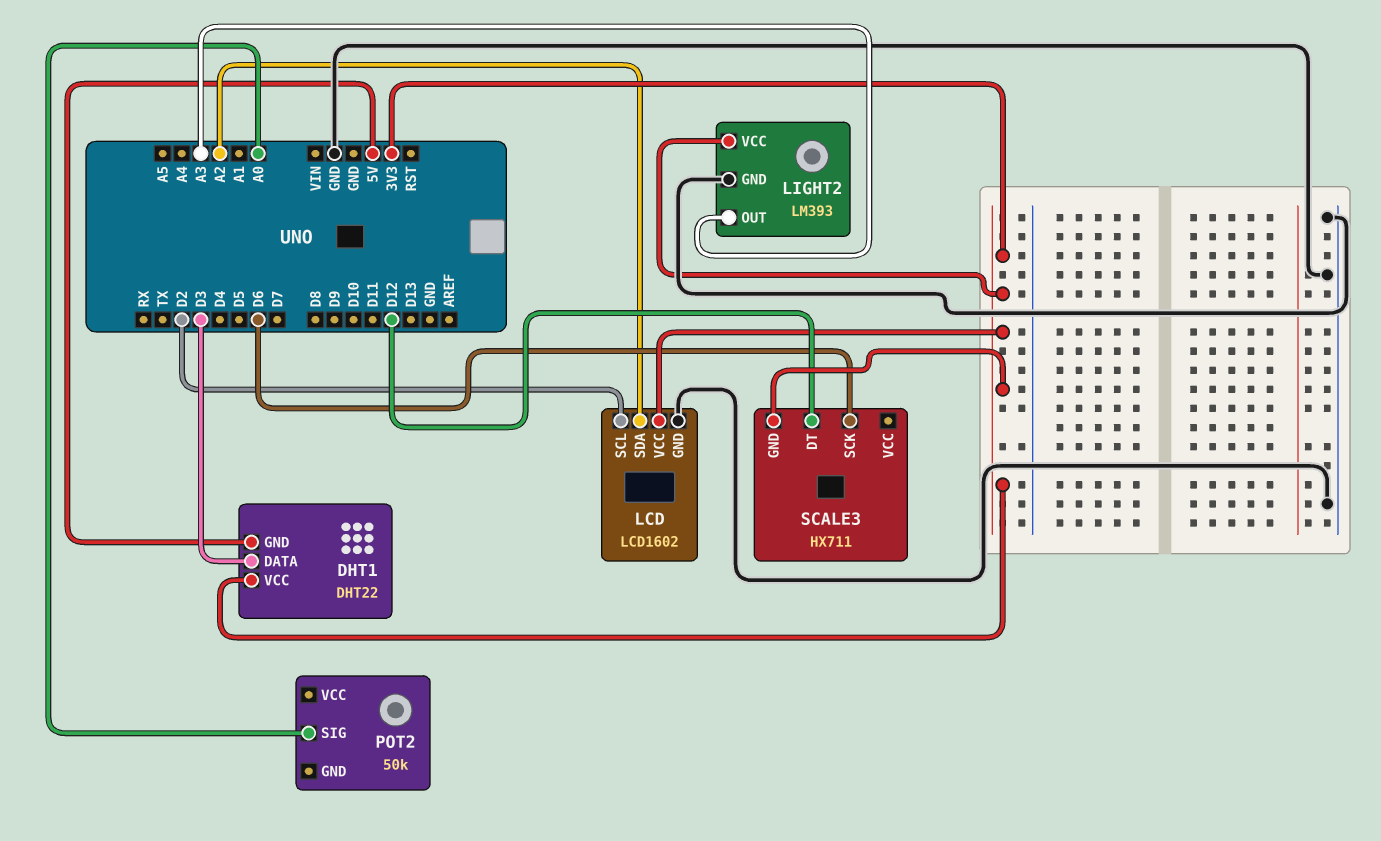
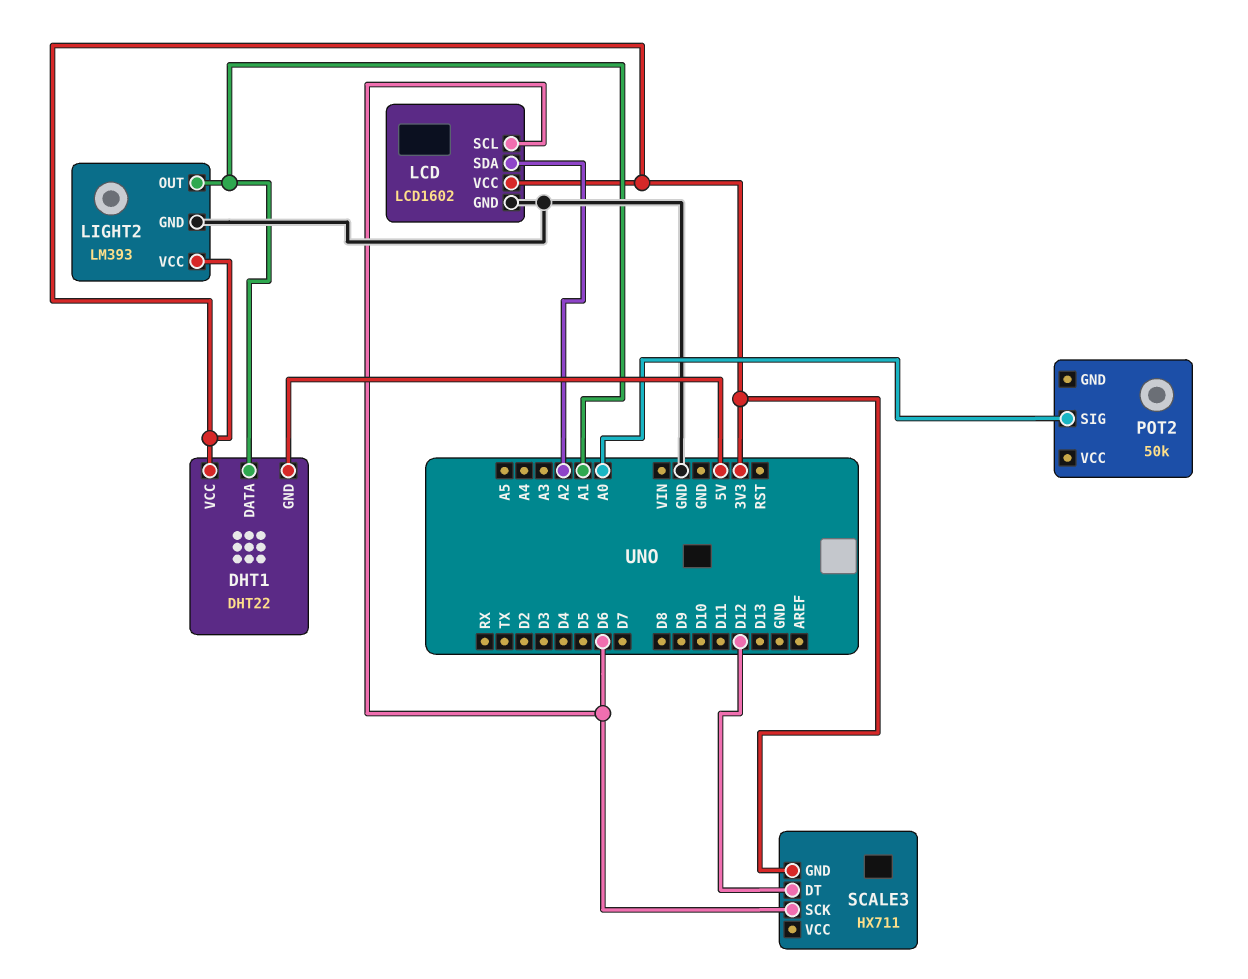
DHT1 pin DATA: D3 -> A1
LCD pin SCL: D2 -> D6
LIGHT2 pin OUT: A3 -> A1

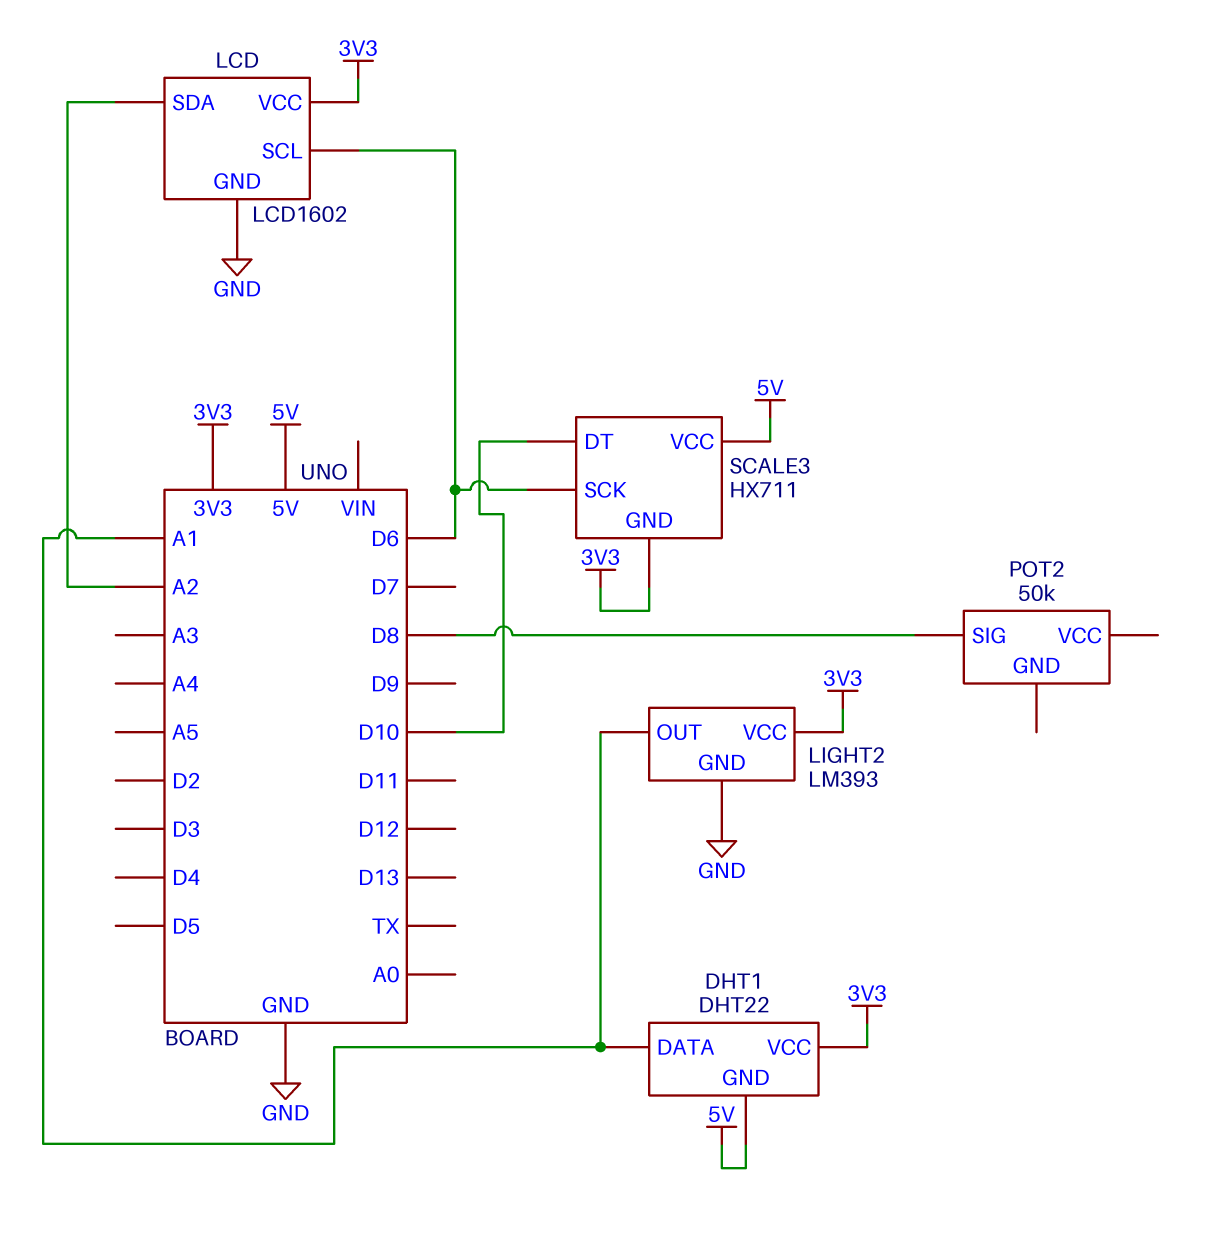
POT2 pin SIG: A0 -> D8
SCALE3 pin DT: D12 -> D10
SCALE3 pin VCC: none -> 5V

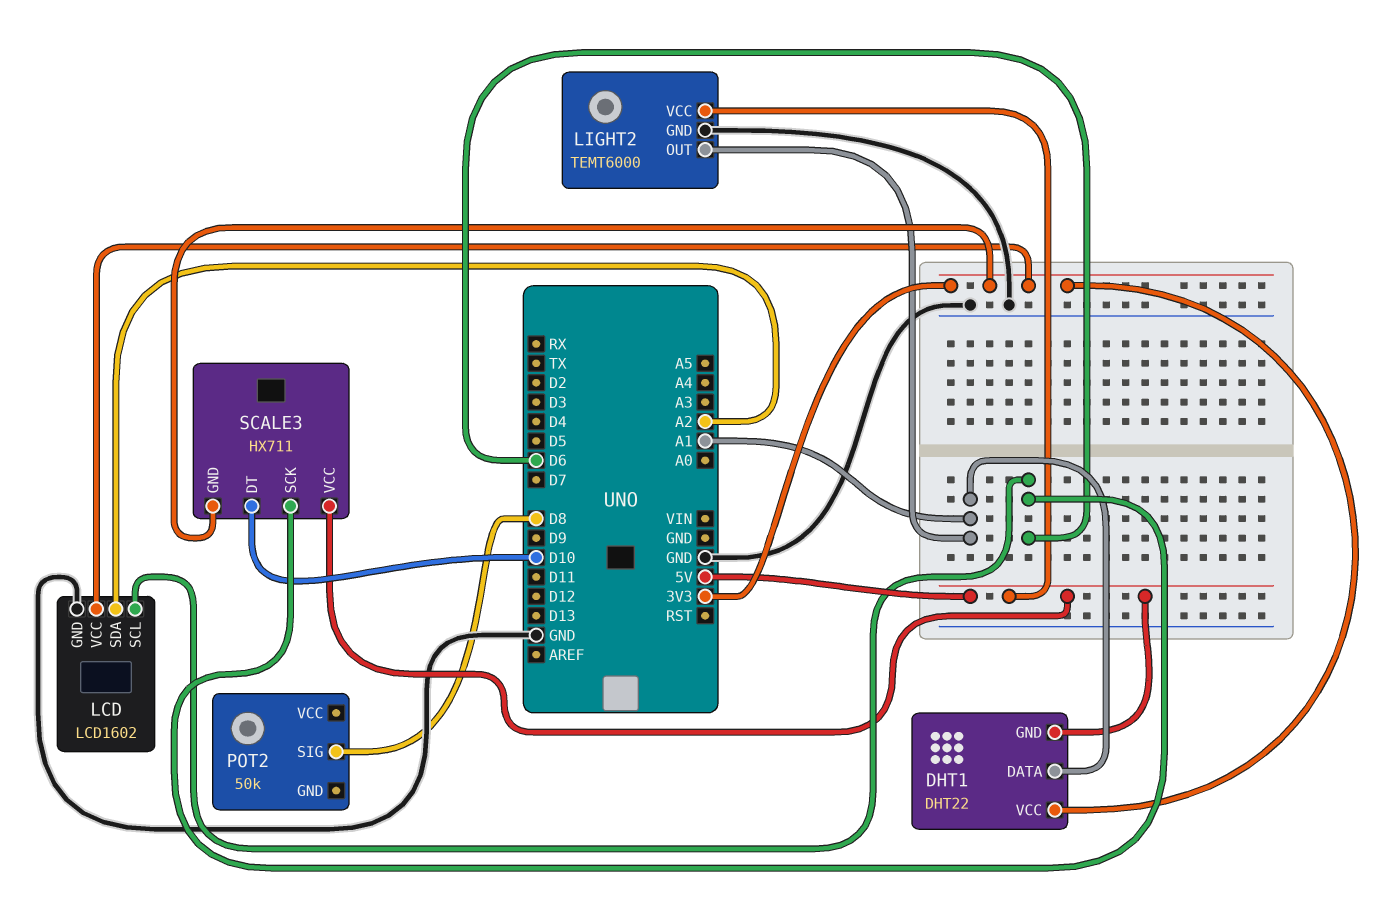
LIGHT2: LM393 -> TEMT6000
LIGHT2 pin VCC: 3V3 -> 5V

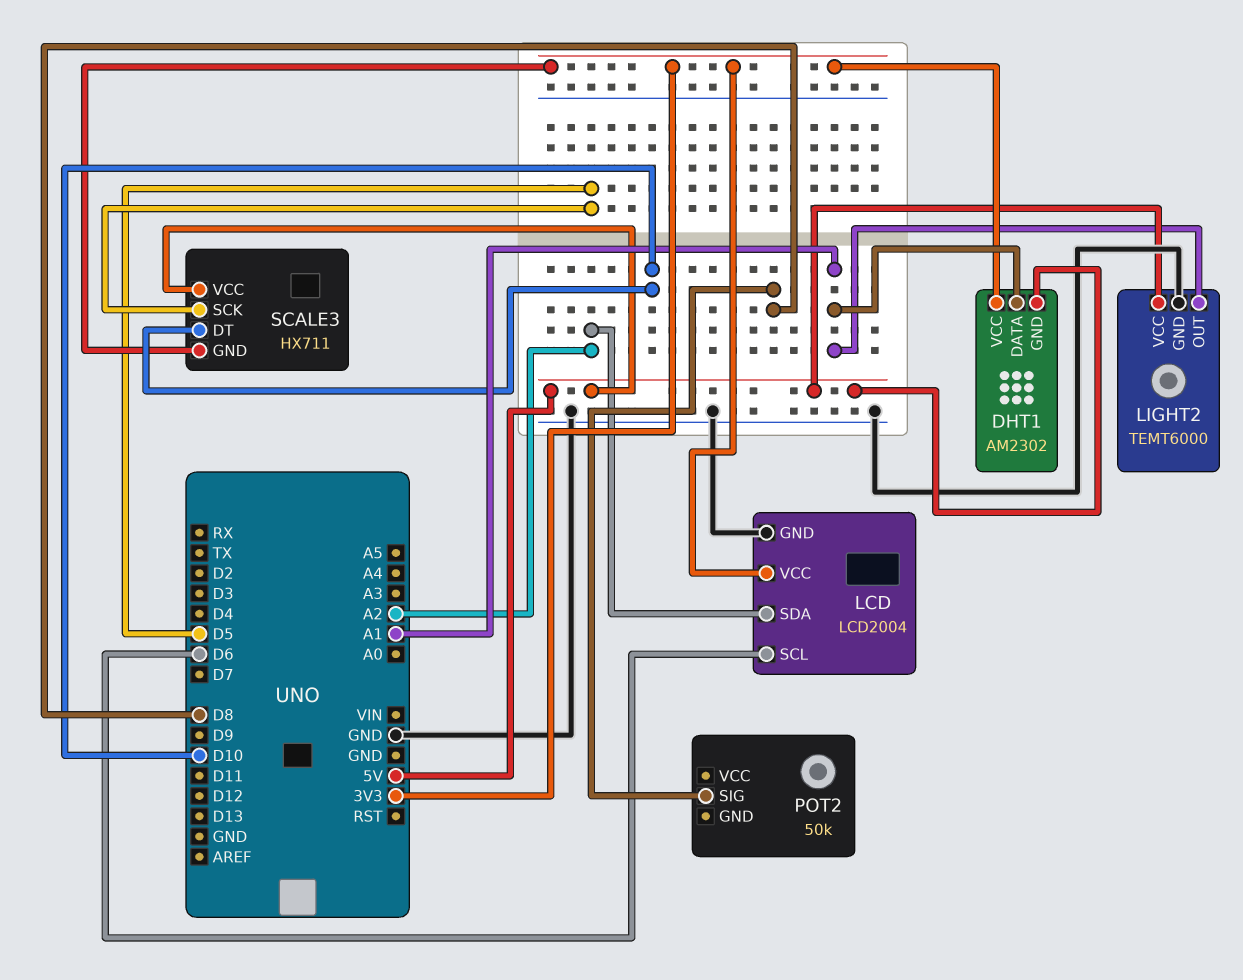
DHT1: DHT22 -> AM2302
LCD: LCD1602 -> LCD2004
SCALE3 pin SCK: D6 -> D5

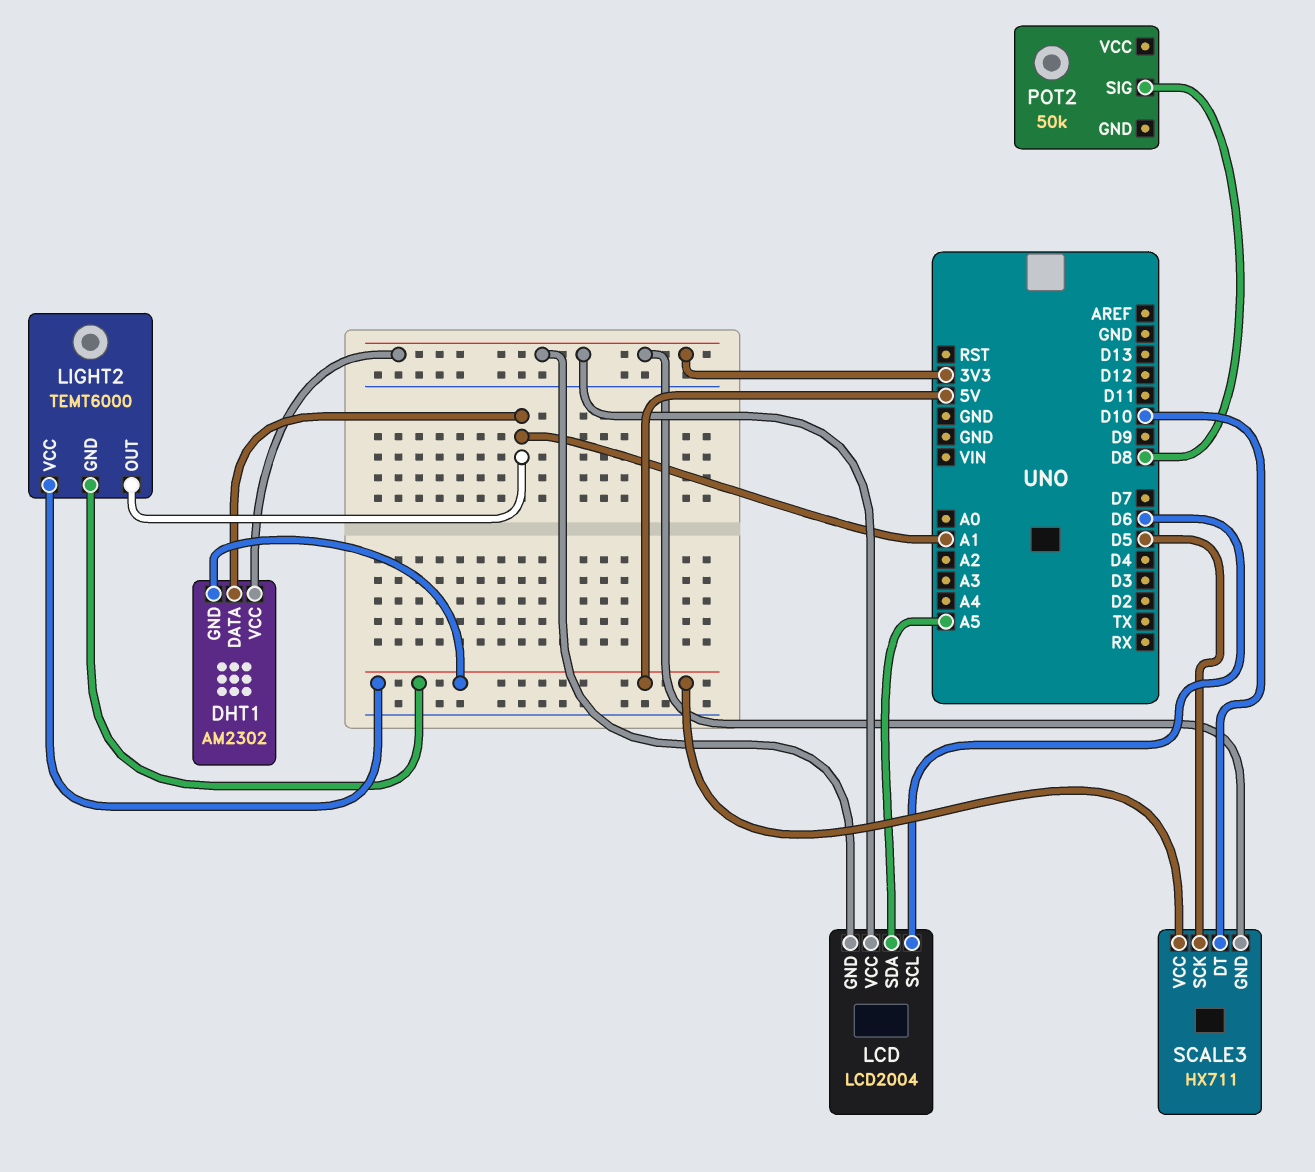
LCD pin GND: GND -> 3V3
LCD pin SDA: A2 -> A5
LIGHT2 pin GND: GND -> 5V

